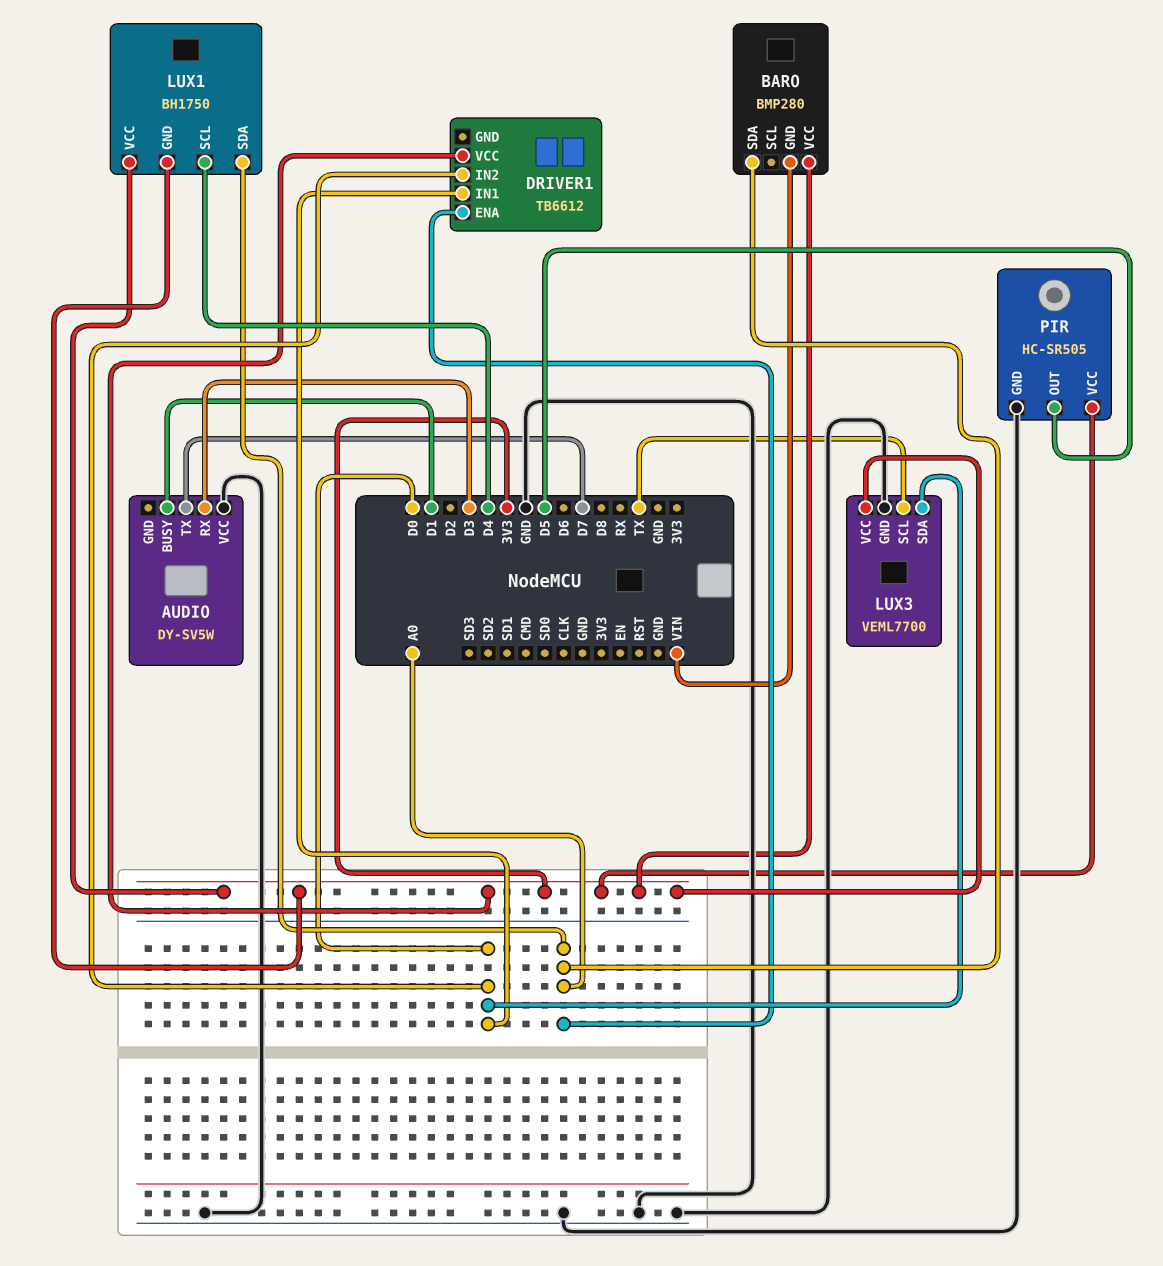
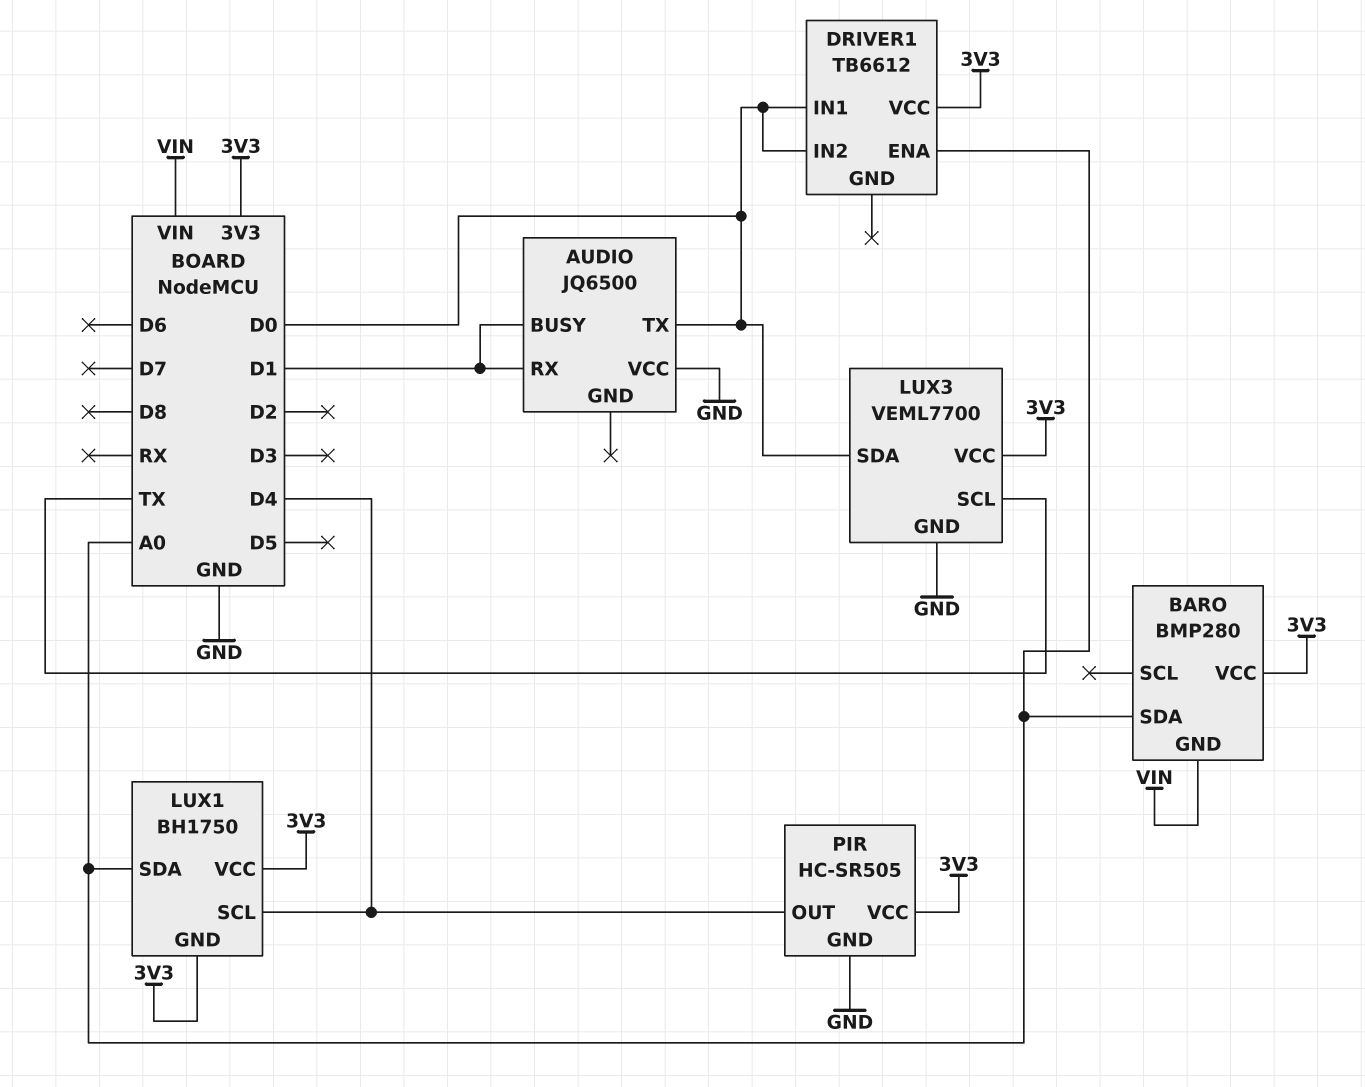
AUDIO: DY-SV5W -> JQ6500
AUDIO pin RX: D3 -> D1
AUDIO pin TX: D7 -> D0
PIR pin OUT: D5 -> D4

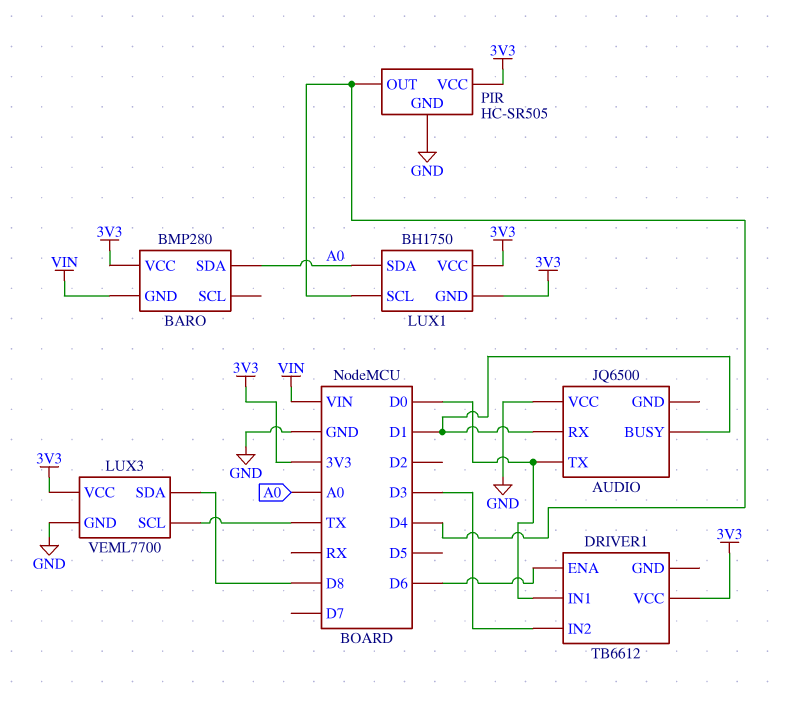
DRIVER1 pin ENA: A0 -> D6
DRIVER1 pin IN2: D0 -> D3
LUX3 pin SDA: D0 -> D8

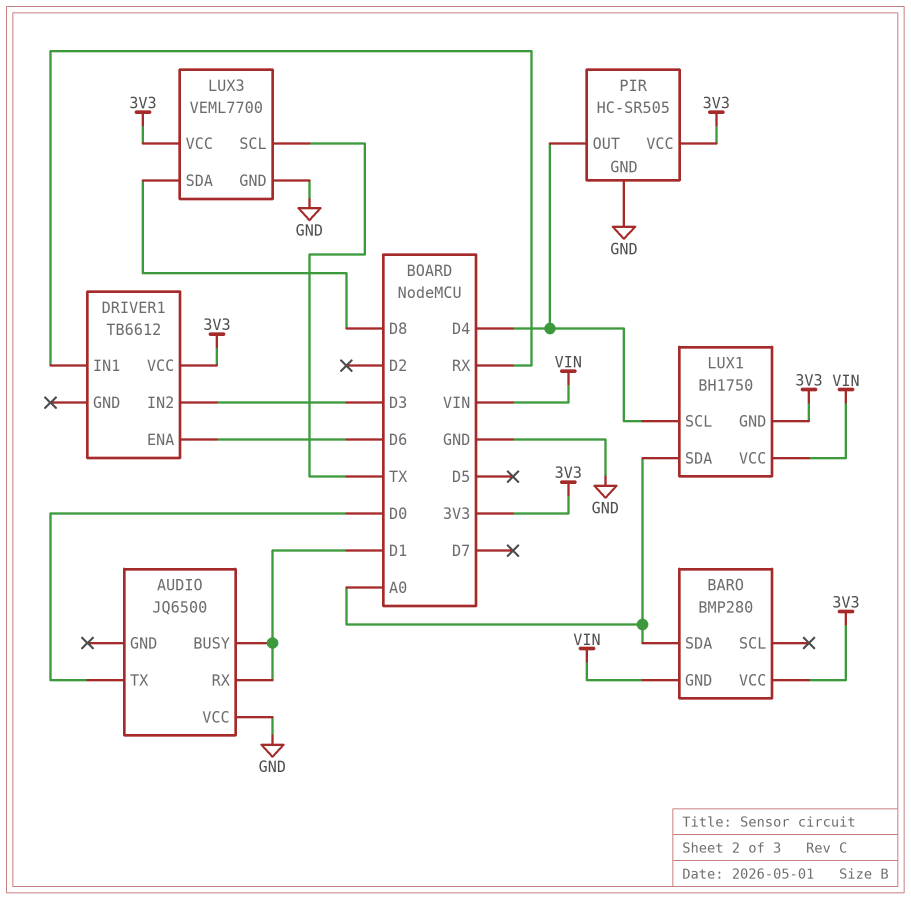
DRIVER1 pin IN1: D0 -> RX
LUX1 pin VCC: 3V3 -> VIN

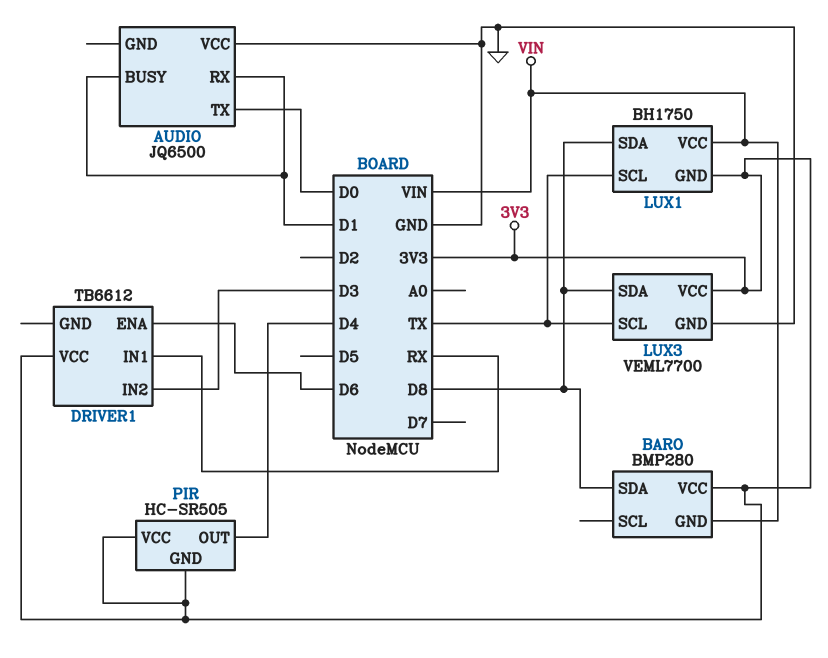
BARO pin SDA: A0 -> D8
LUX1 pin SCL: D4 -> TX
LUX1 pin SDA: A0 -> D8
PIR pin GND: GND -> 3V3

